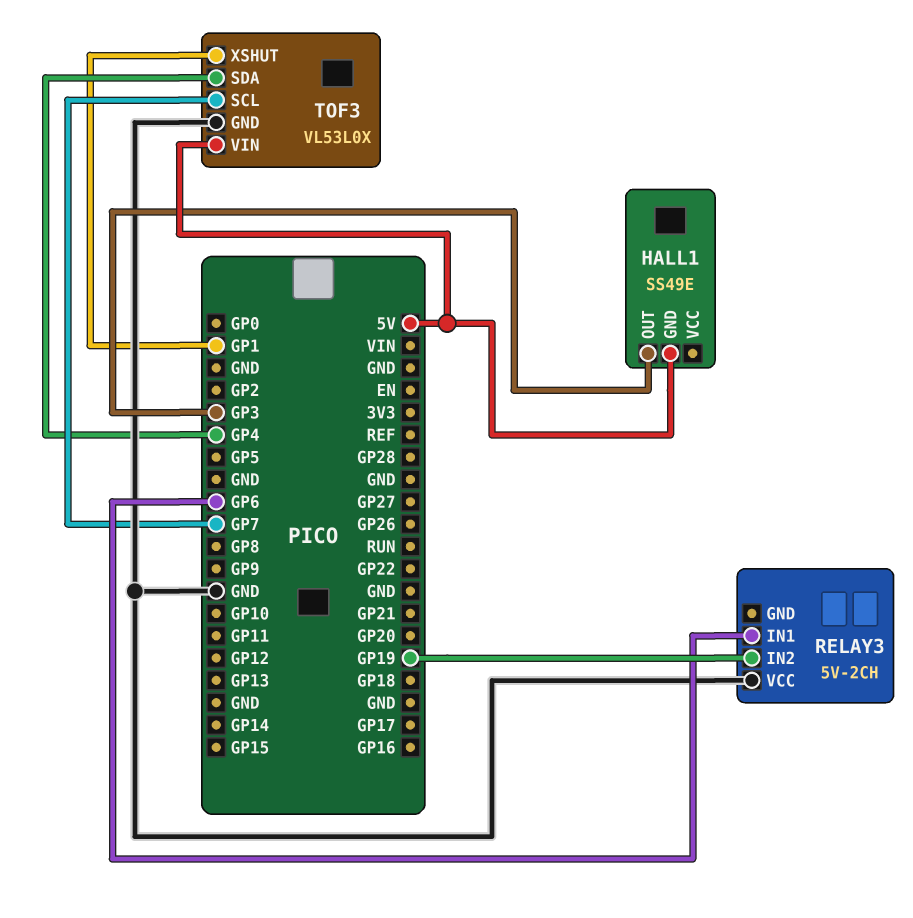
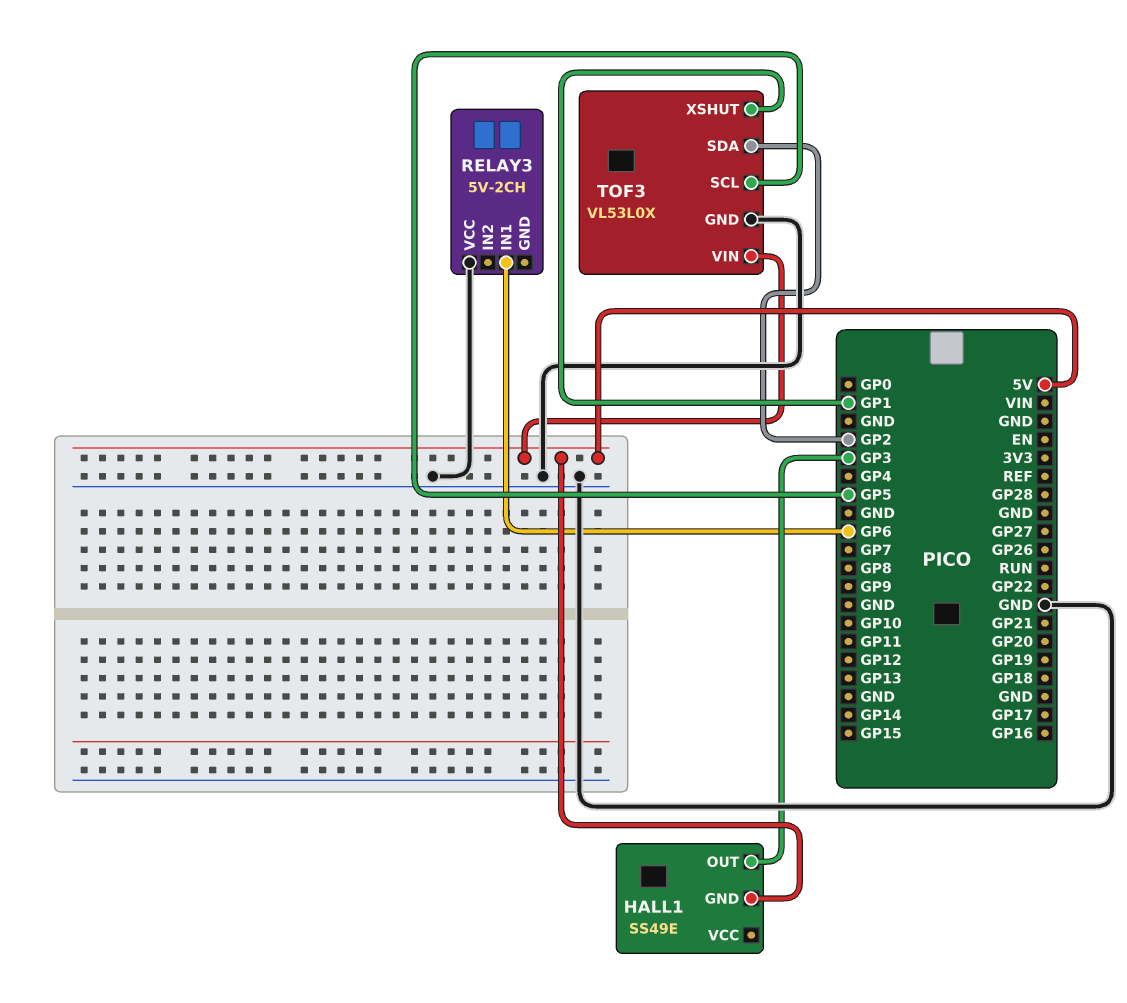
RELAY3 pin IN2: GP19 -> none
TOF3 pin SCL: GP7 -> GP5
TOF3 pin SDA: GP4 -> GP2

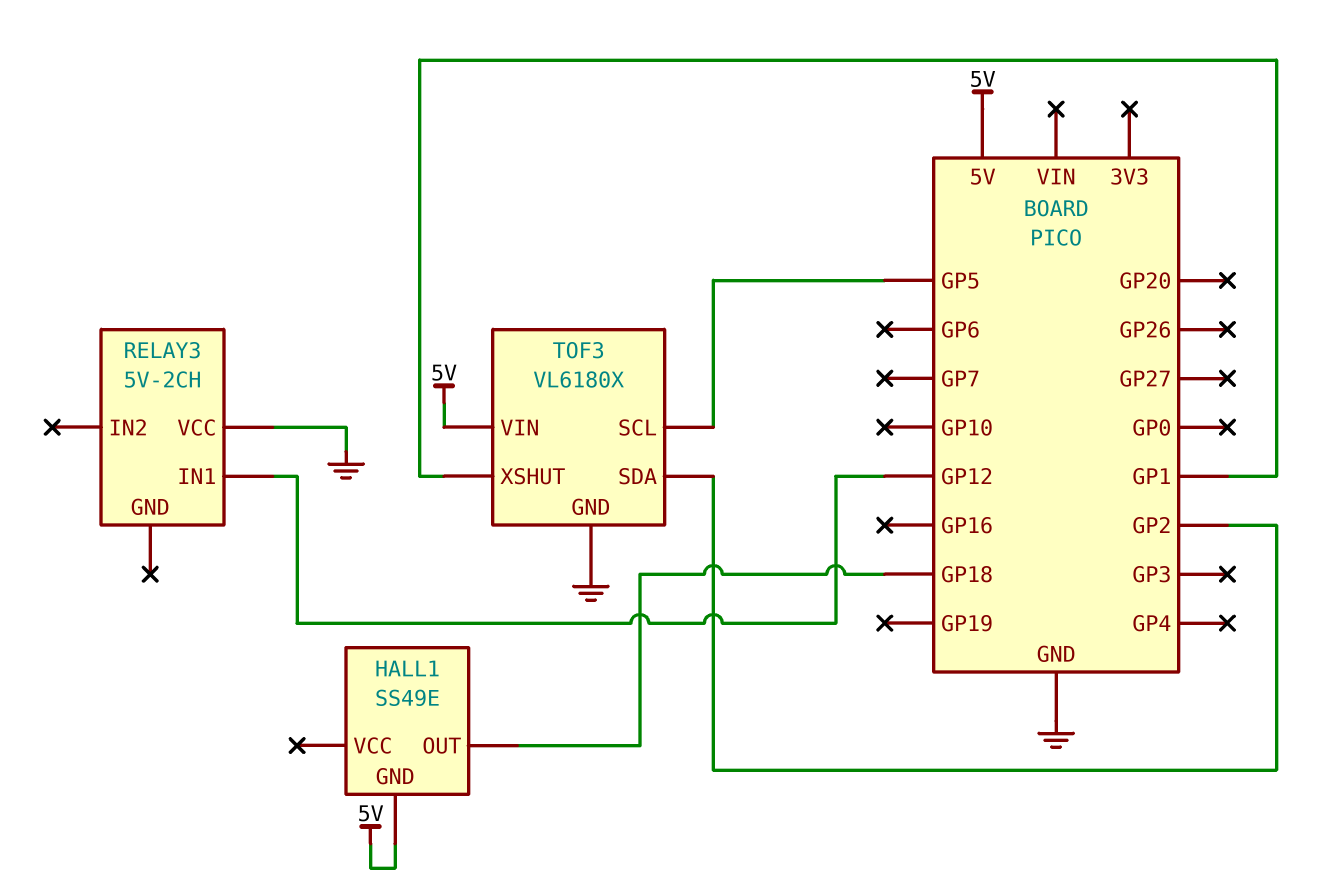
HALL1 pin OUT: GP3 -> GP18
RELAY3 pin IN1: GP6 -> GP12
TOF3: VL53L0X -> VL6180X

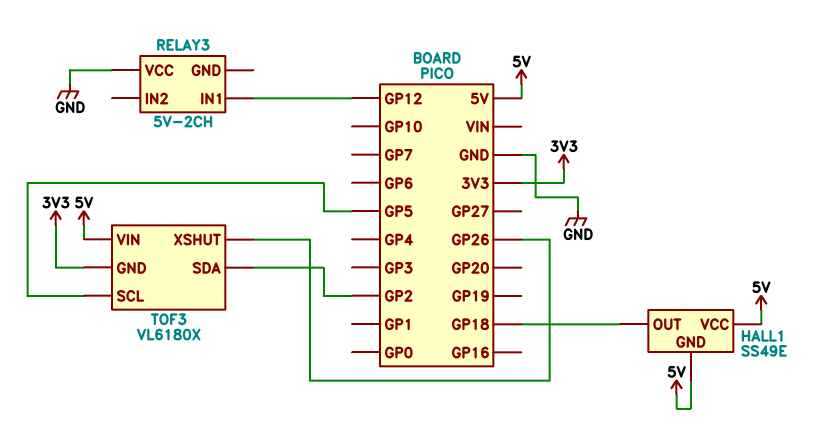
HALL1 pin VCC: none -> 5V
TOF3 pin GND: GND -> 3V3
TOF3 pin XSHUT: GP1 -> GP26

